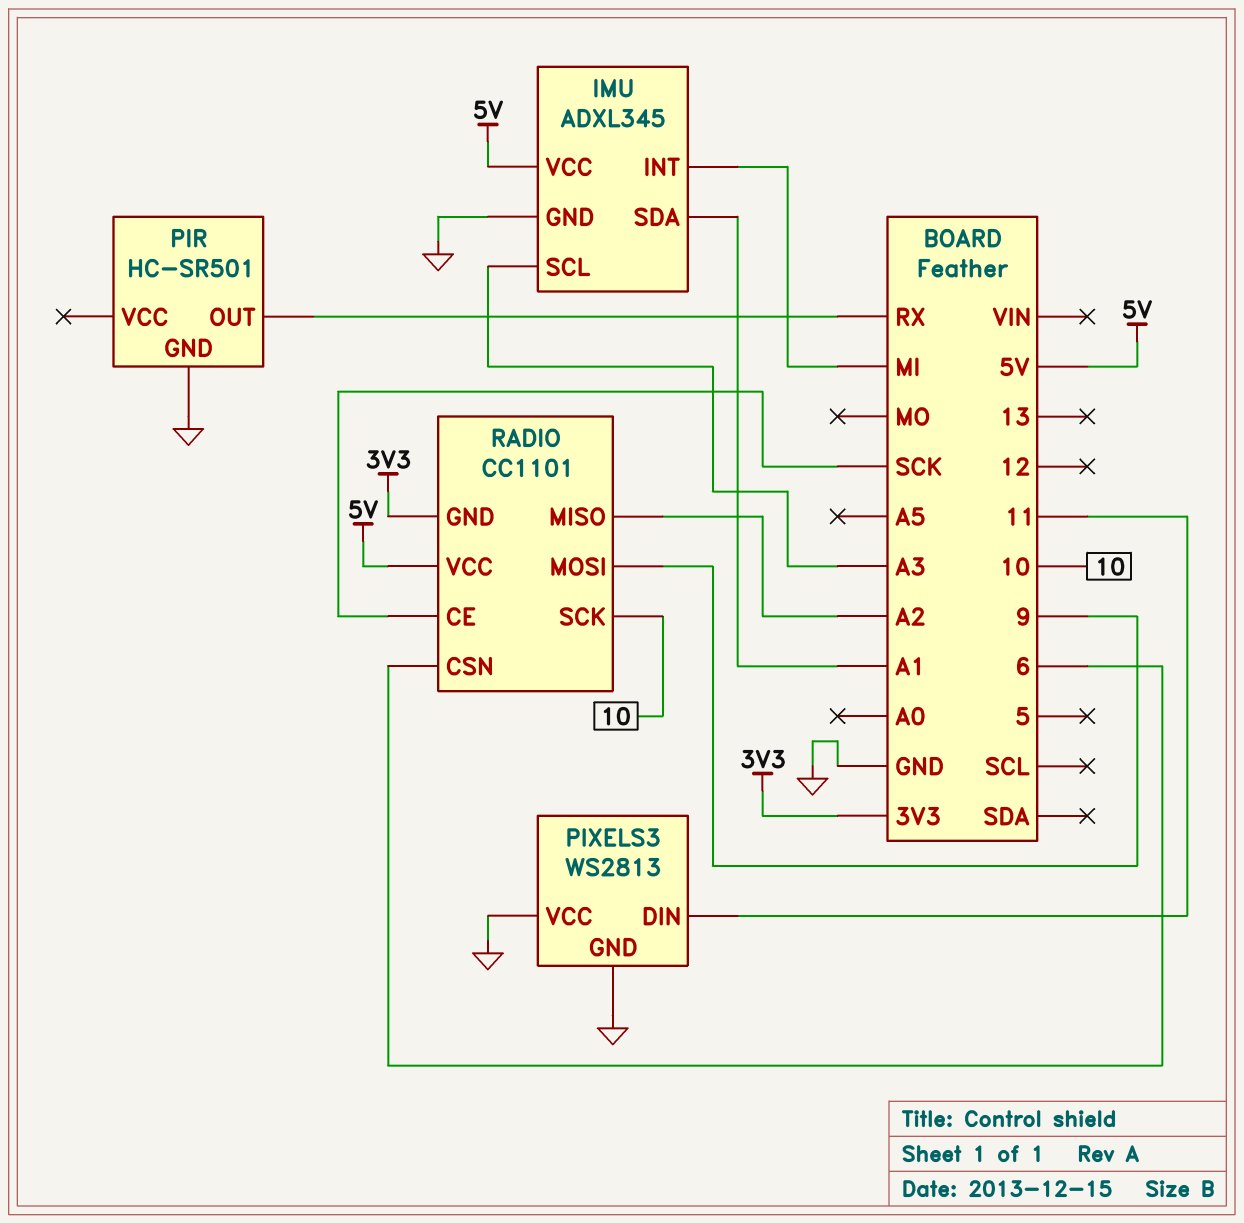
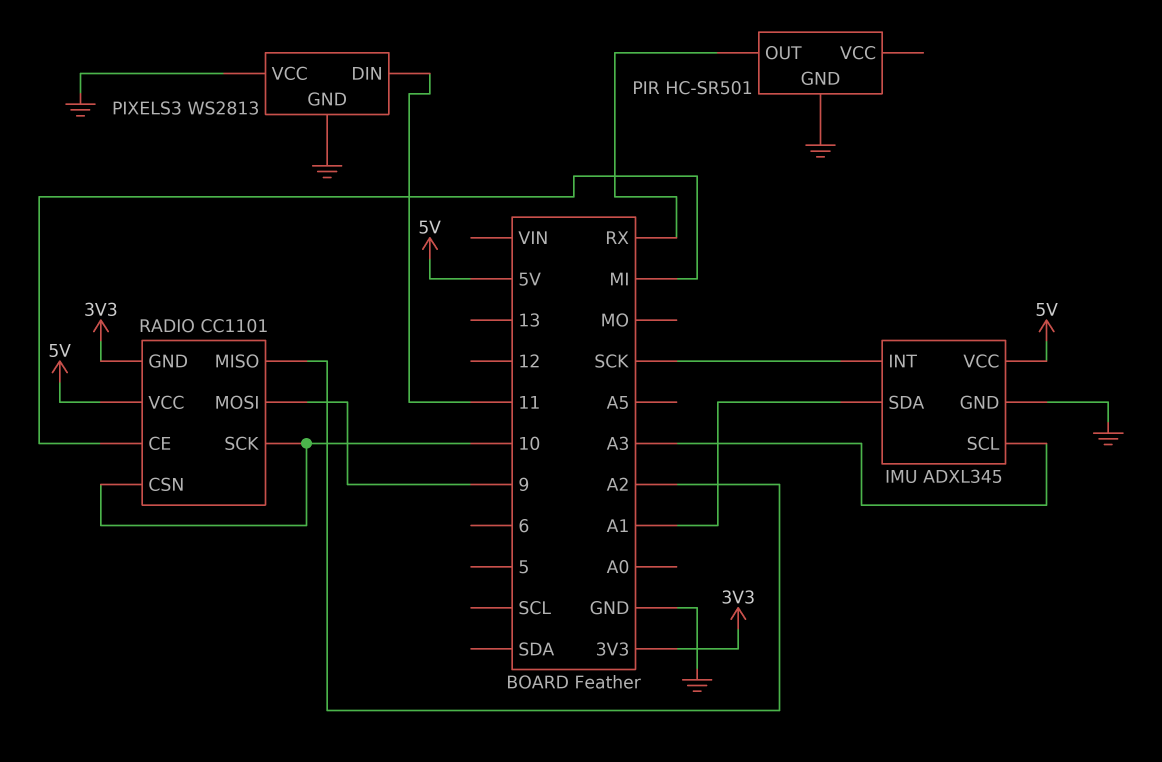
IMU pin INT: MI -> SCK
RADIO pin CE: SCK -> MI
RADIO pin CSN: 6 -> 10

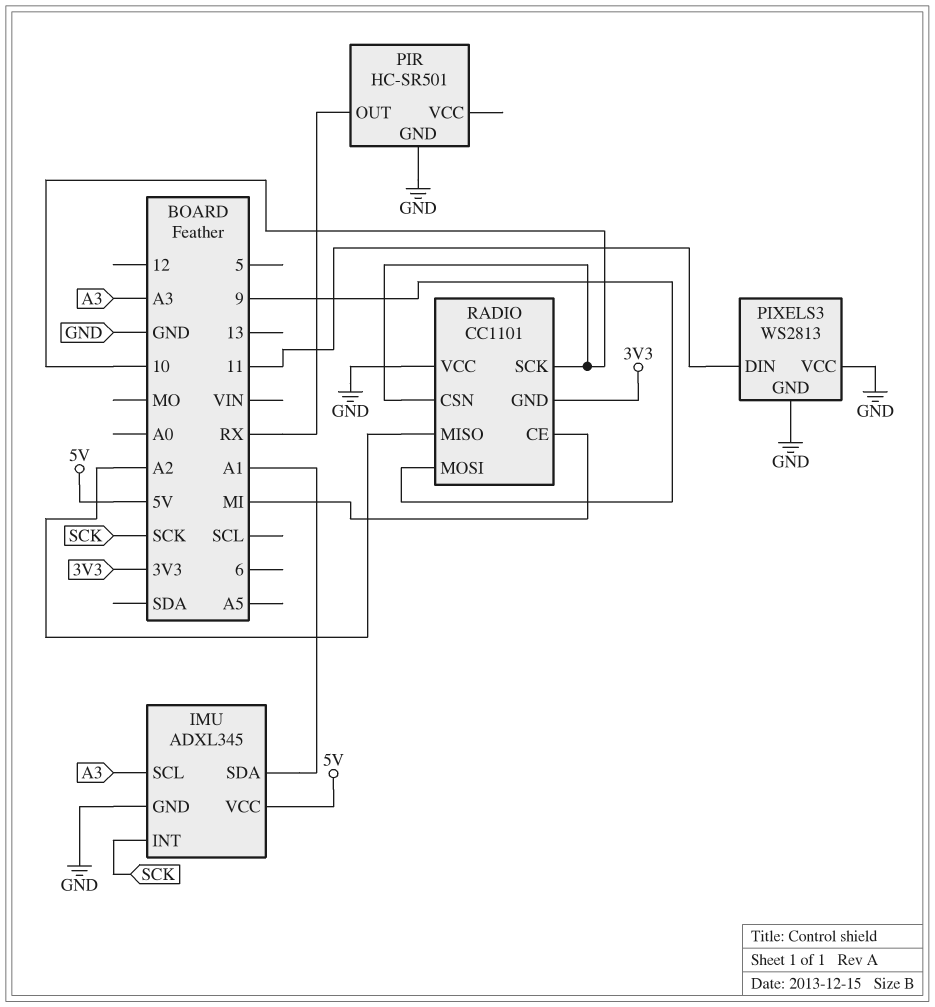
RADIO pin VCC: 5V -> GND

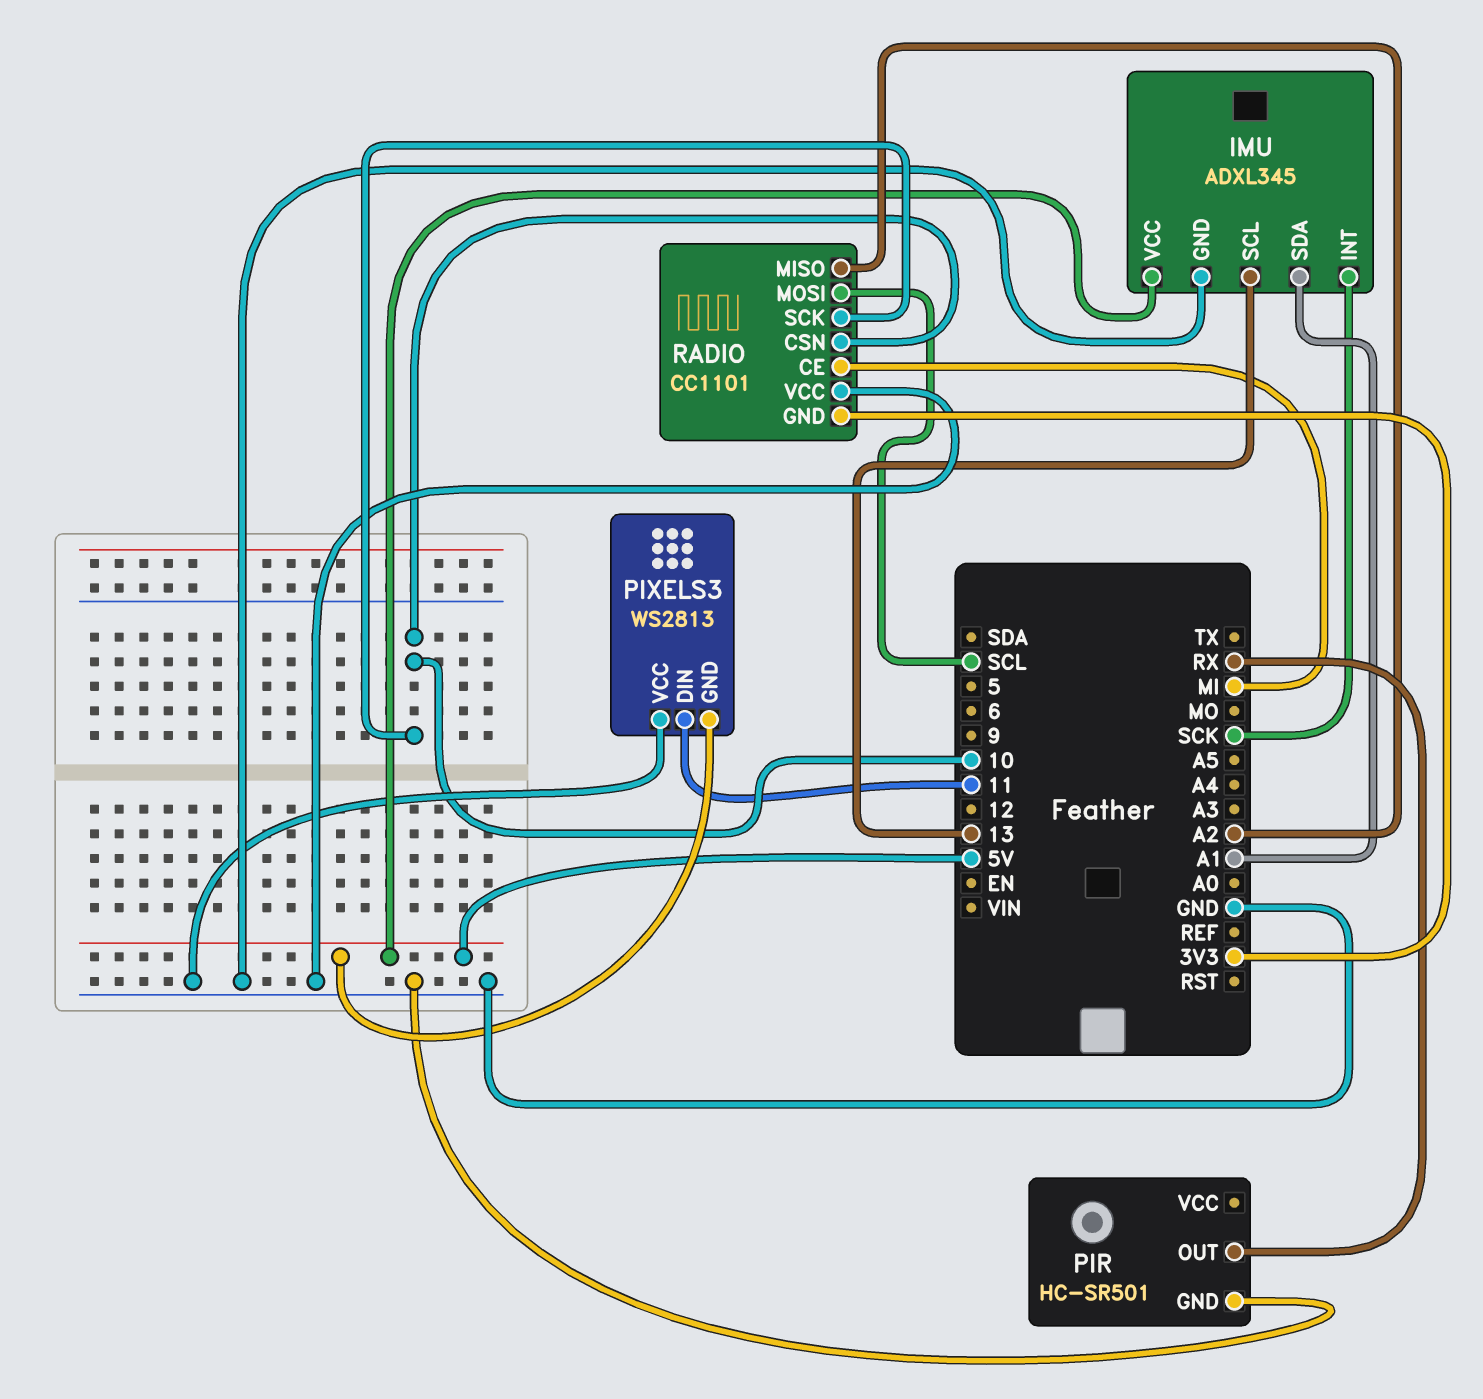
IMU pin SCL: A3 -> 13
PIXELS3 pin GND: GND -> 5V
RADIO pin MOSI: 9 -> SCL

